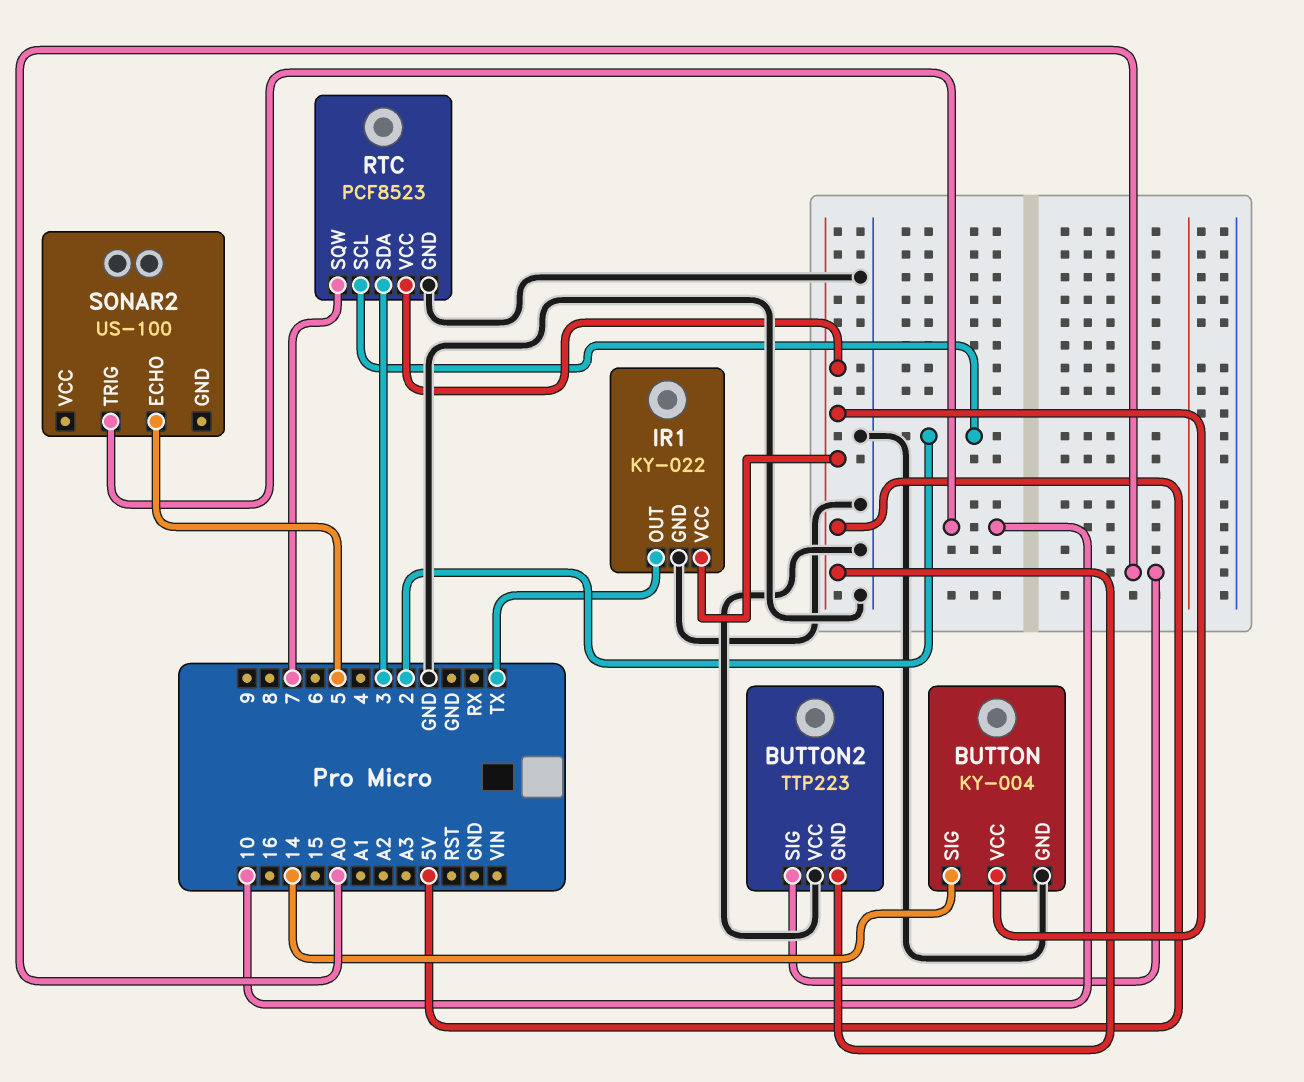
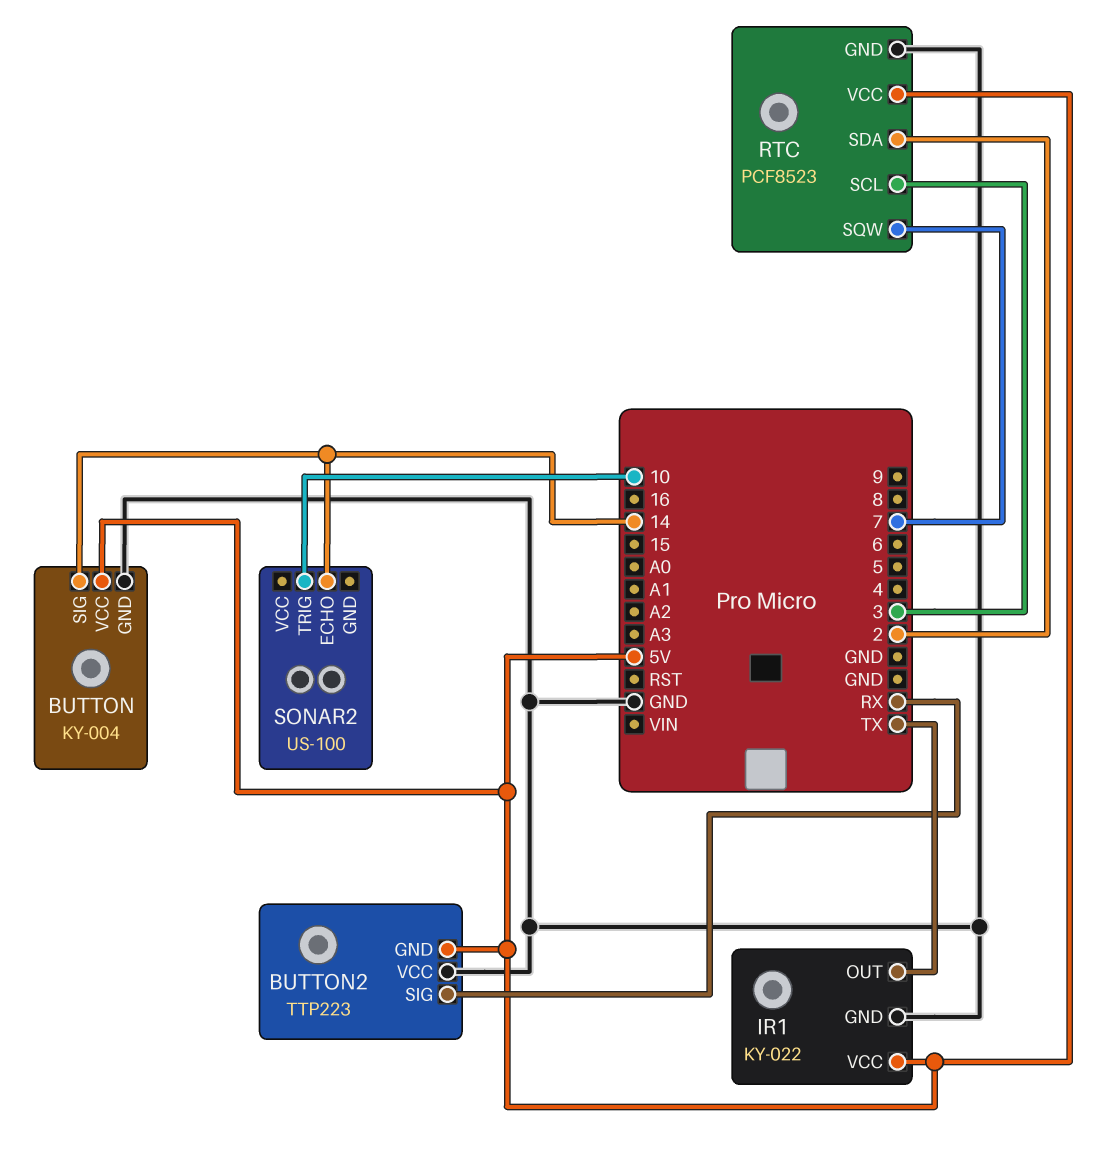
BUTTON2 pin SIG: A0 -> RX
RTC pin SCL: 2 -> 3
RTC pin SDA: 3 -> 2
SONAR2 pin ECHO: 5 -> 14

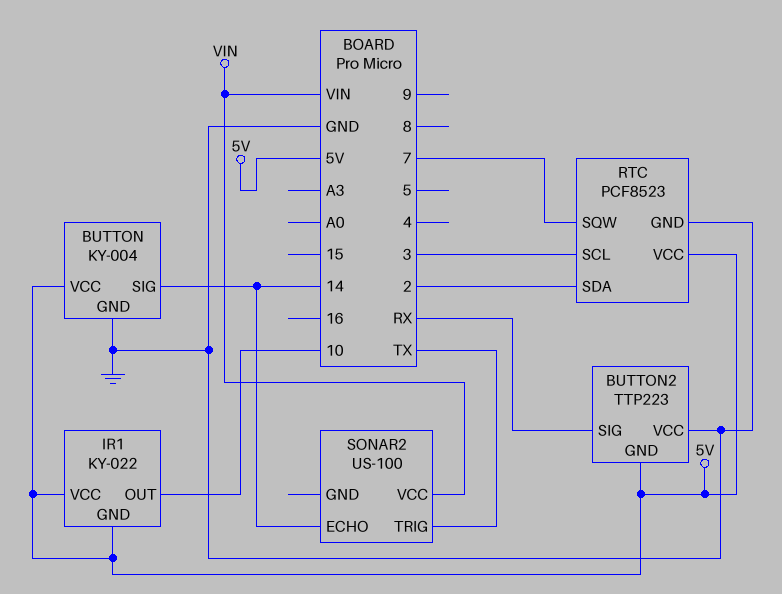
IR1 pin GND: GND -> 5V
IR1 pin OUT: TX -> 10
SONAR2 pin TRIG: 10 -> TX
SONAR2 pin VCC: none -> VIN

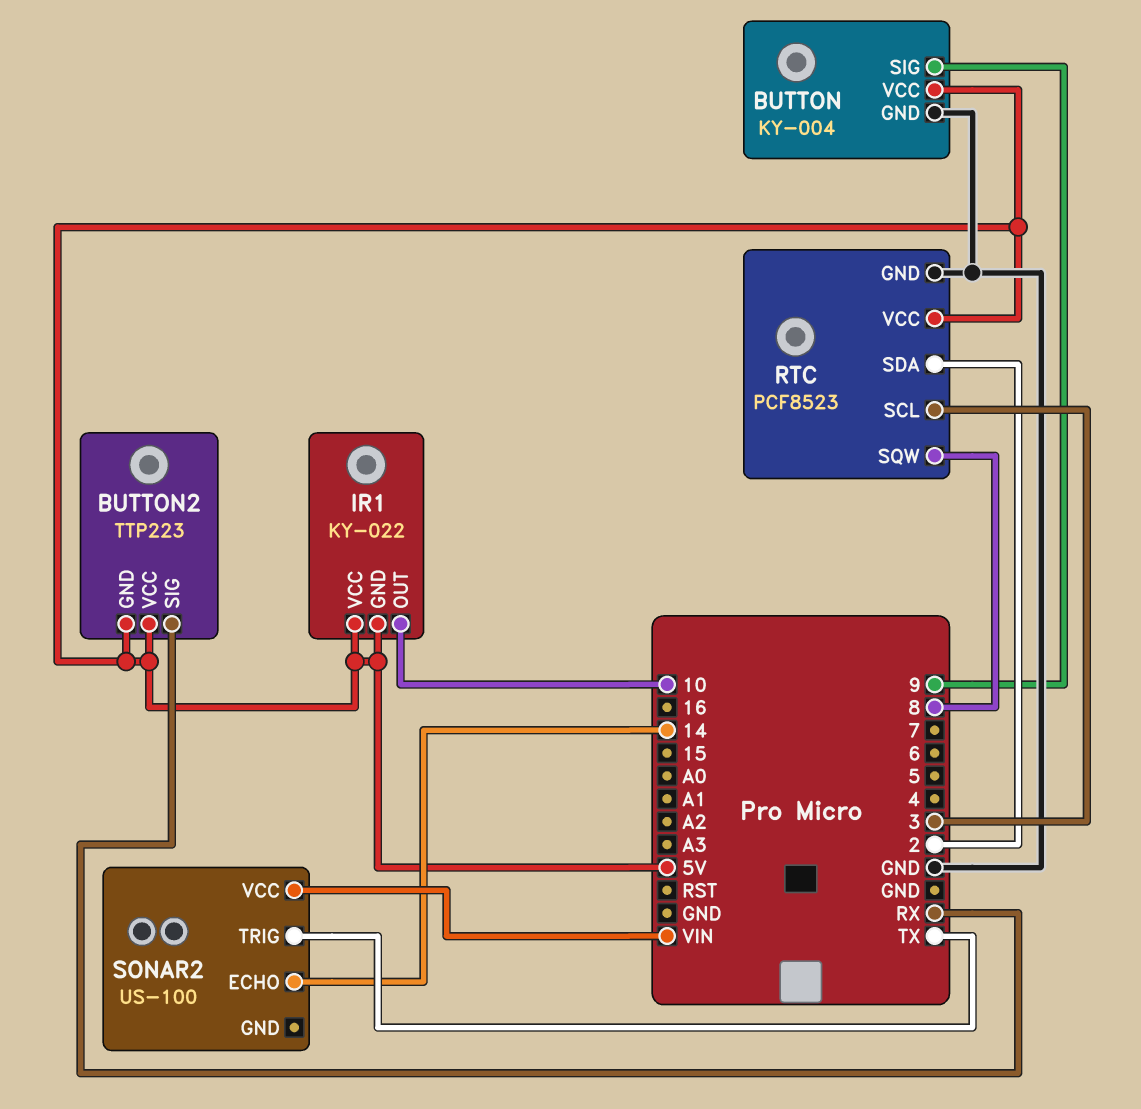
BUTTON pin SIG: 14 -> 9
BUTTON2 pin VCC: GND -> 5V
RTC pin SQW: 7 -> 8

